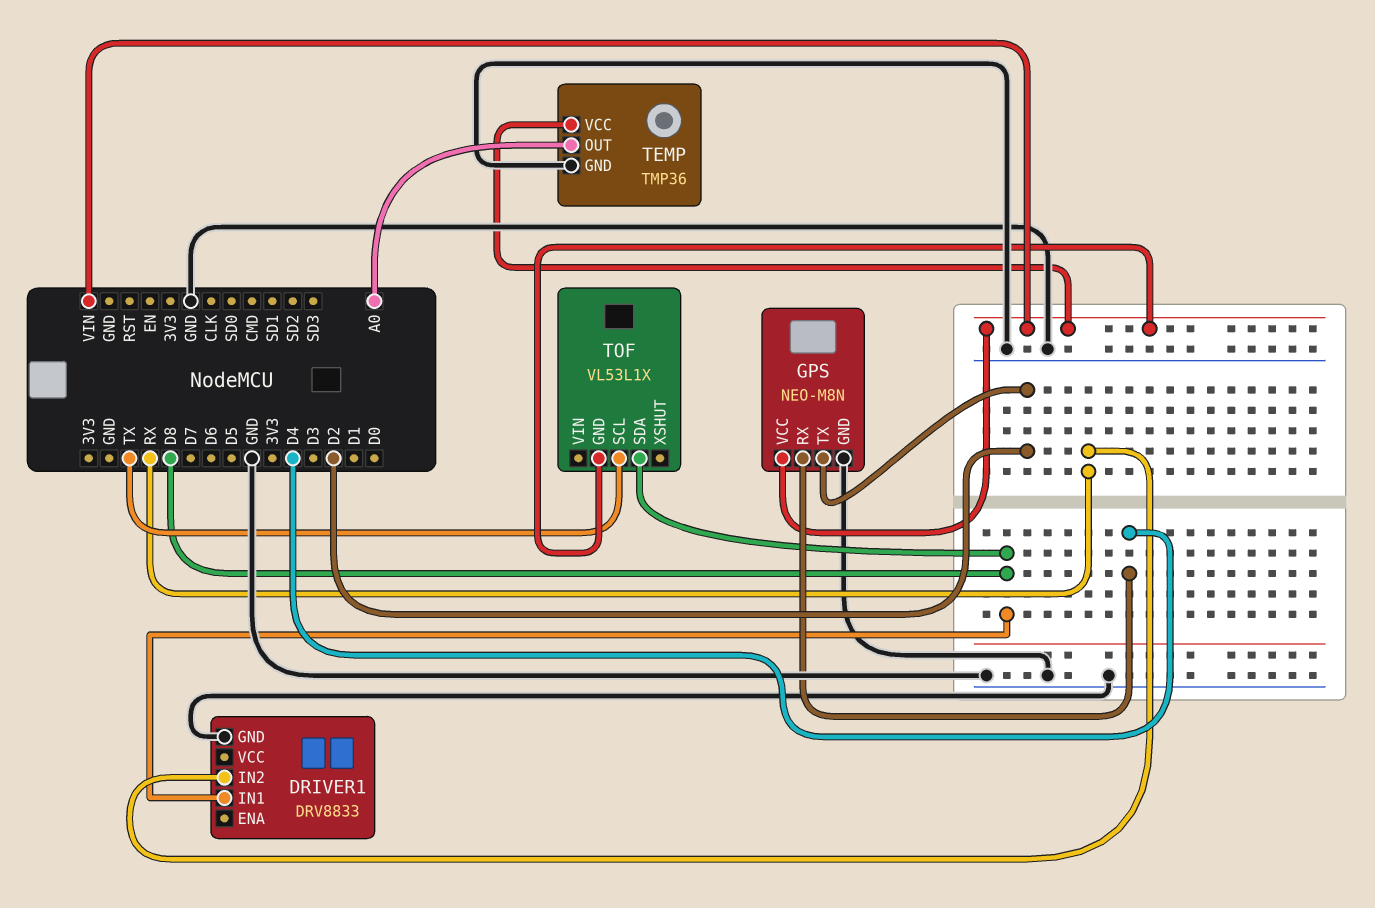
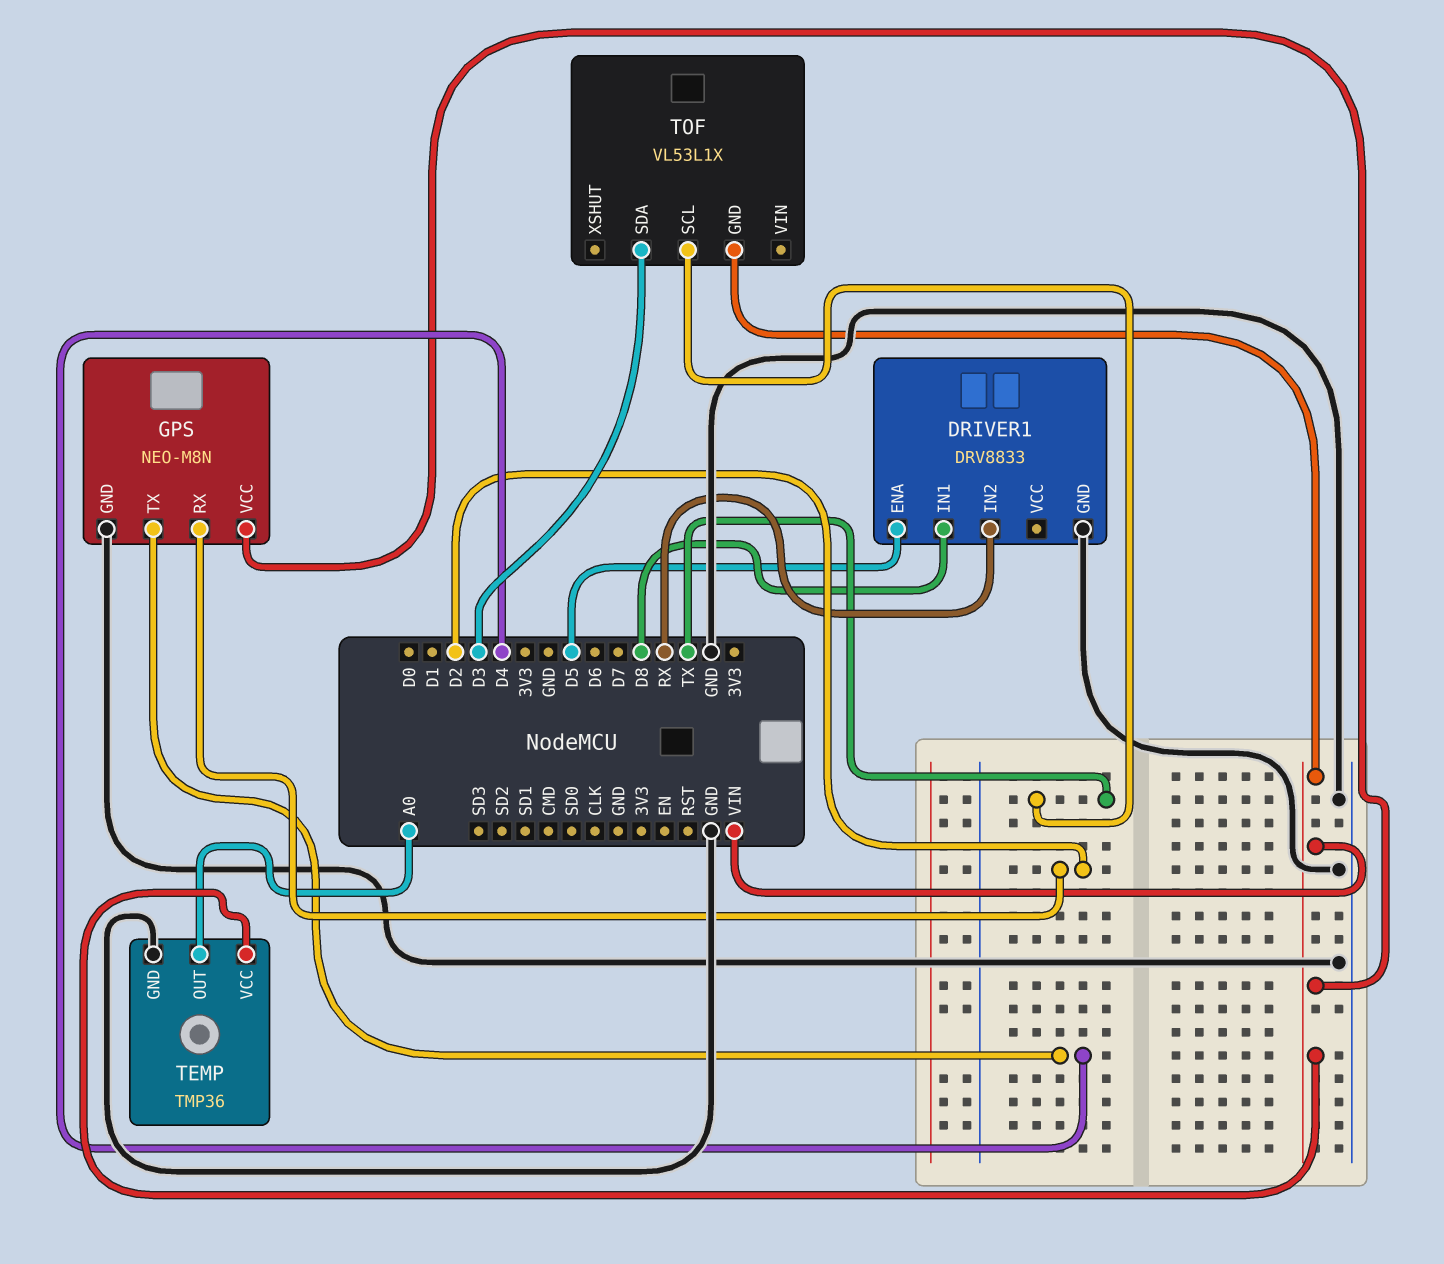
DRIVER1 pin ENA: none -> D5
GPS pin RX: D4 -> D2
GPS pin TX: D2 -> D4
TOF pin SDA: D8 -> D3

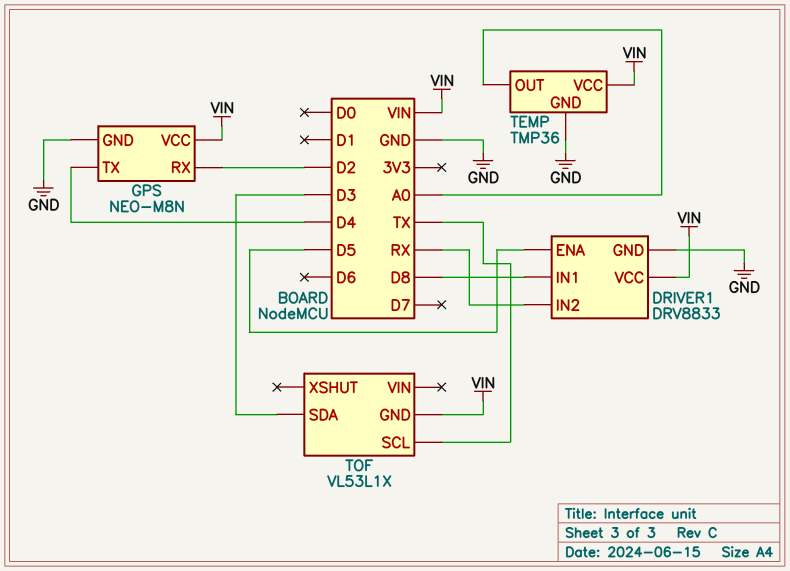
DRIVER1 pin VCC: none -> VIN

